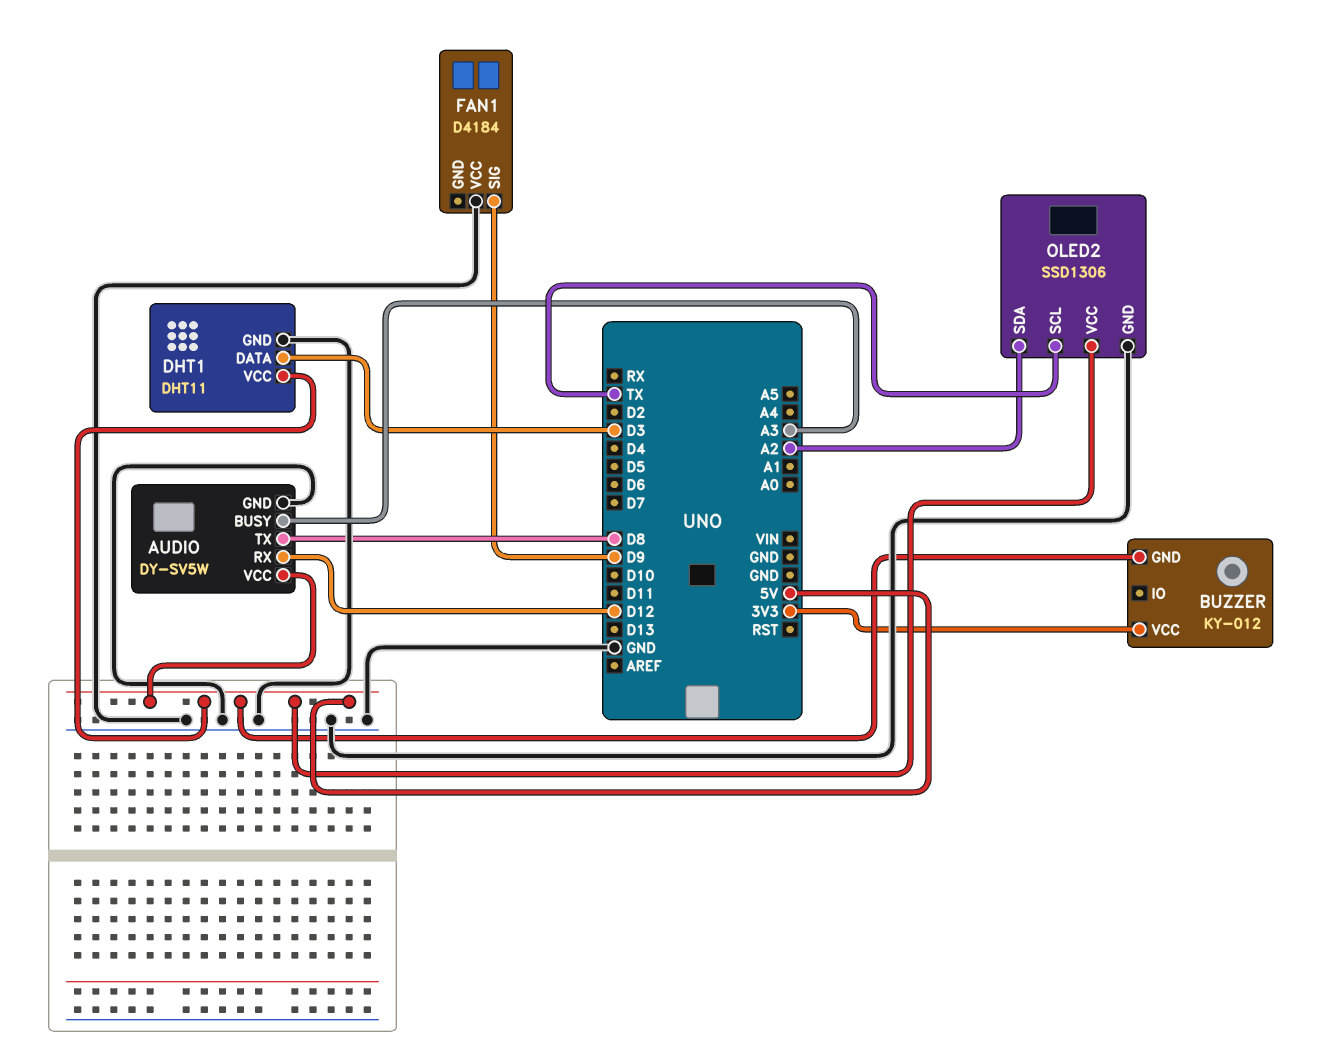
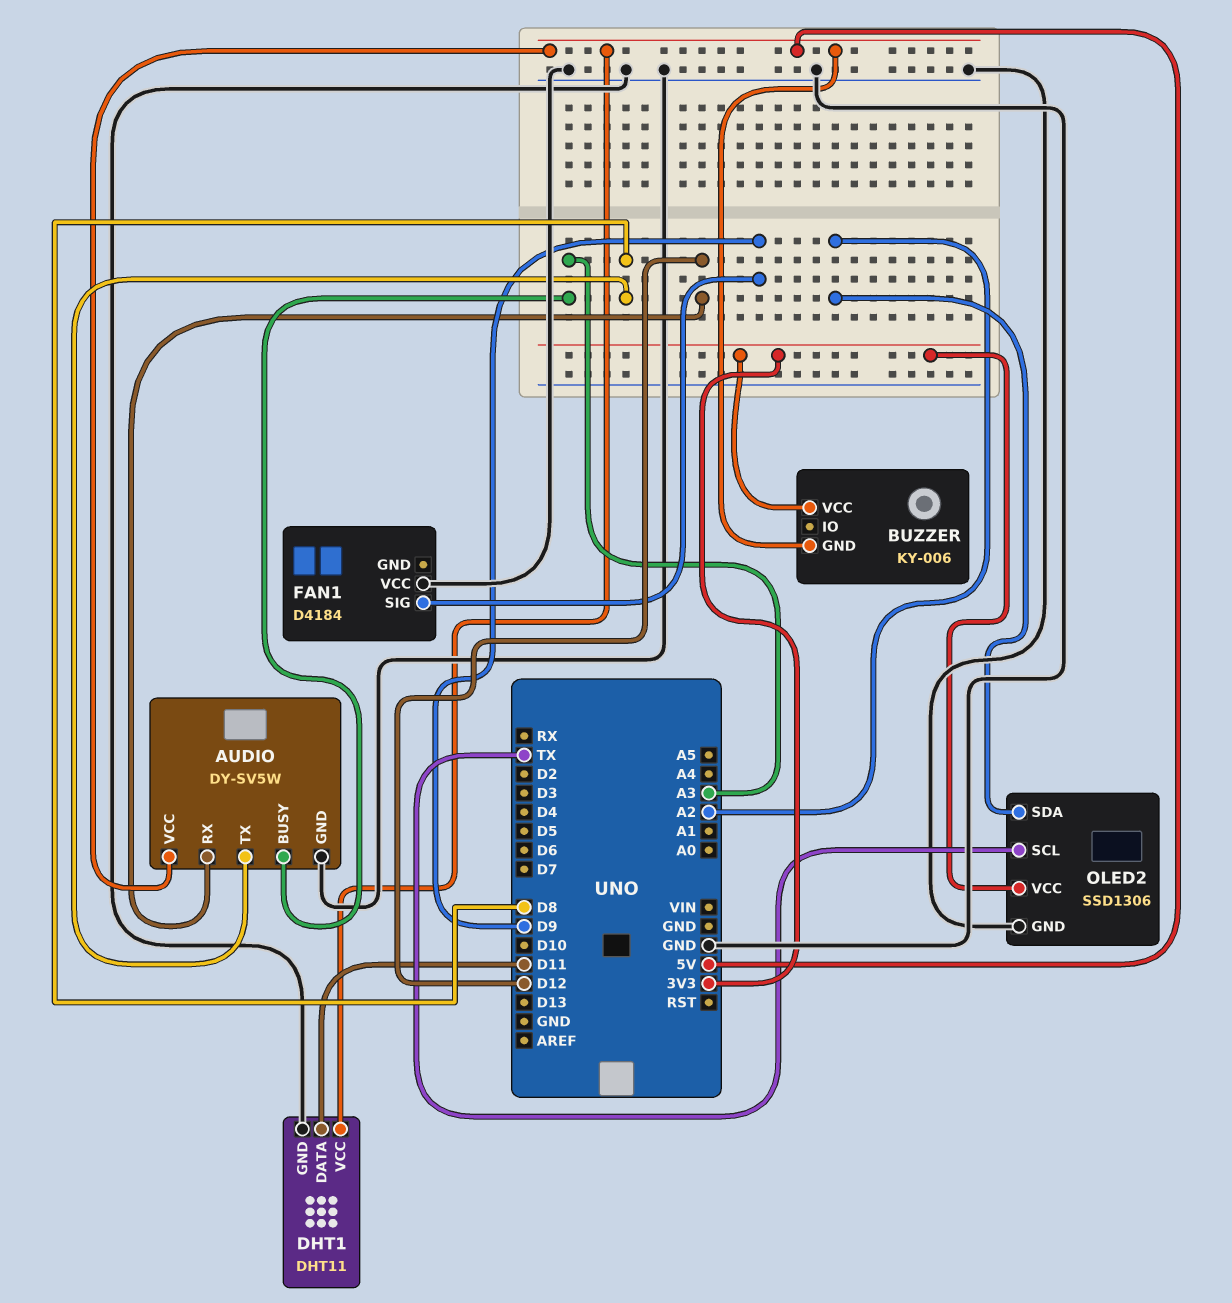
BUZZER: KY-012 -> KY-006
DHT1 pin DATA: D3 -> D11
OLED2 pin VCC: 5V -> 3V3

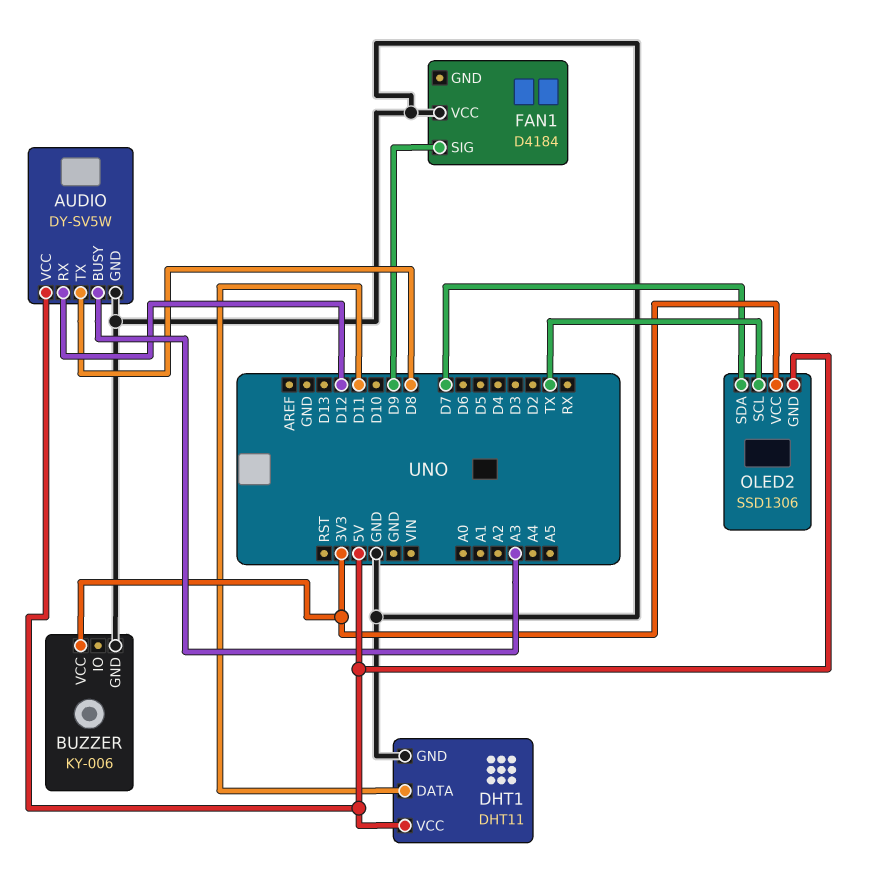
BUZZER pin GND: 5V -> GND
OLED2 pin GND: GND -> 5V
OLED2 pin SDA: A2 -> D7

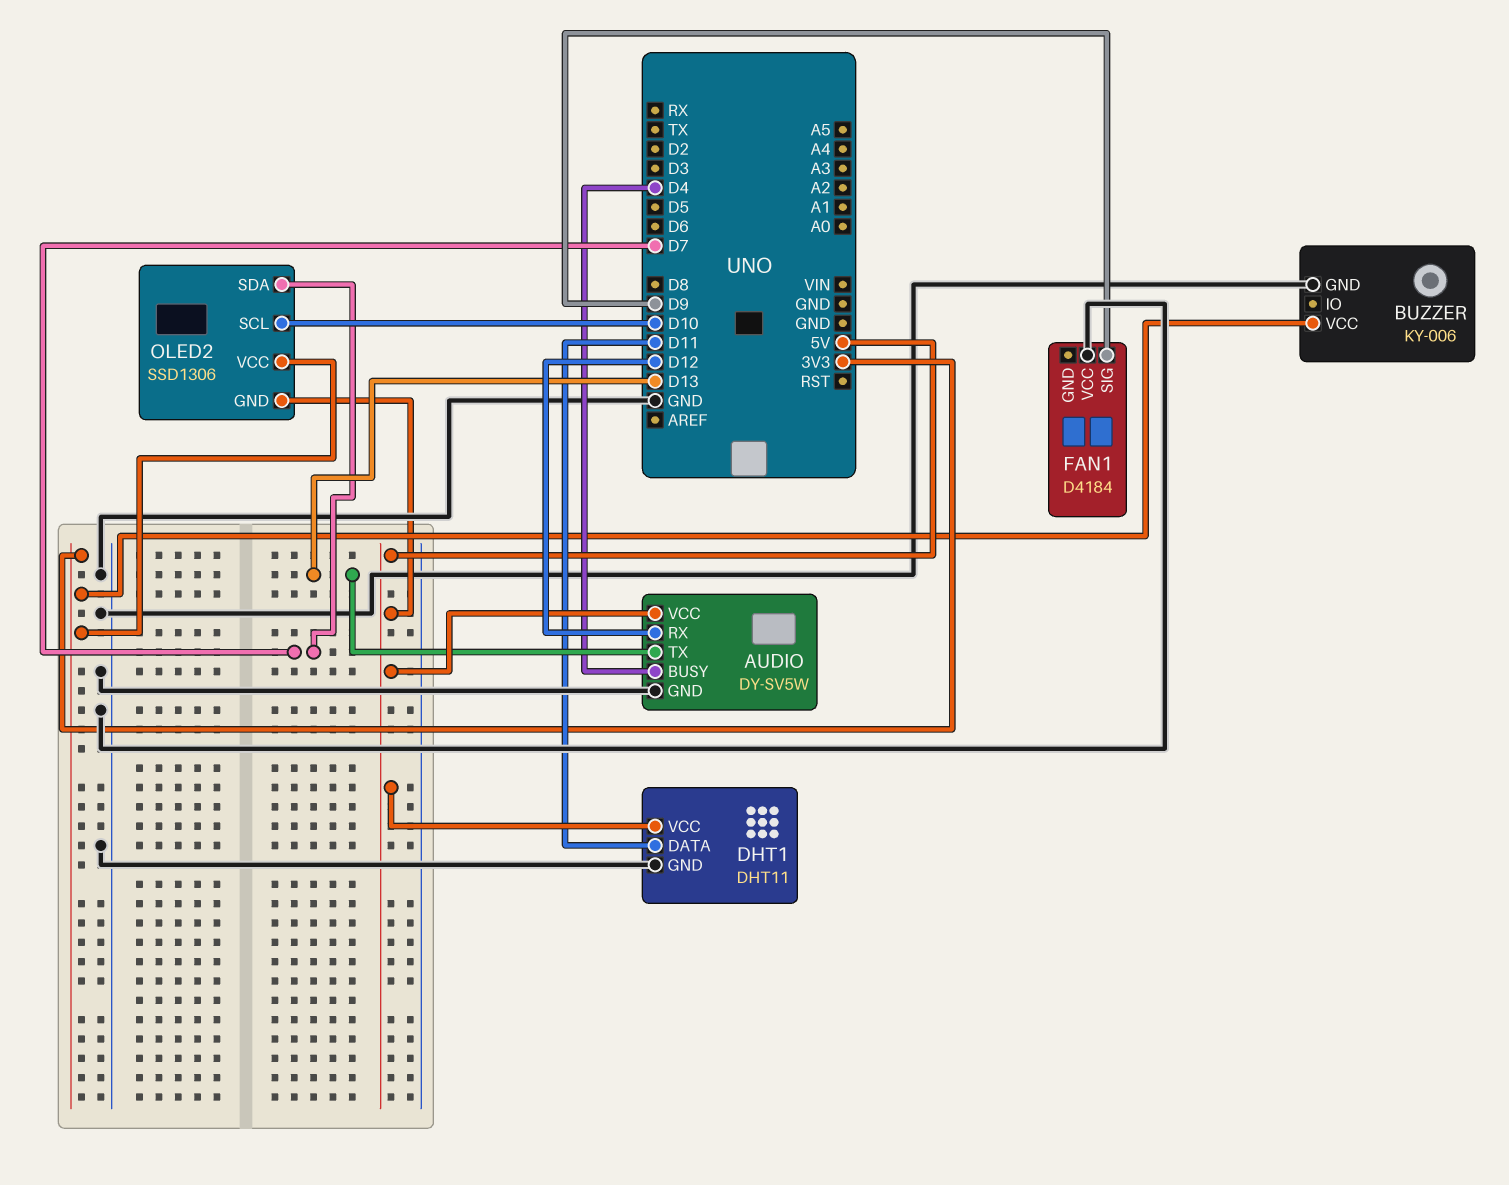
AUDIO pin BUSY: A3 -> D4
AUDIO pin TX: D8 -> D13
OLED2 pin SCL: TX -> D10

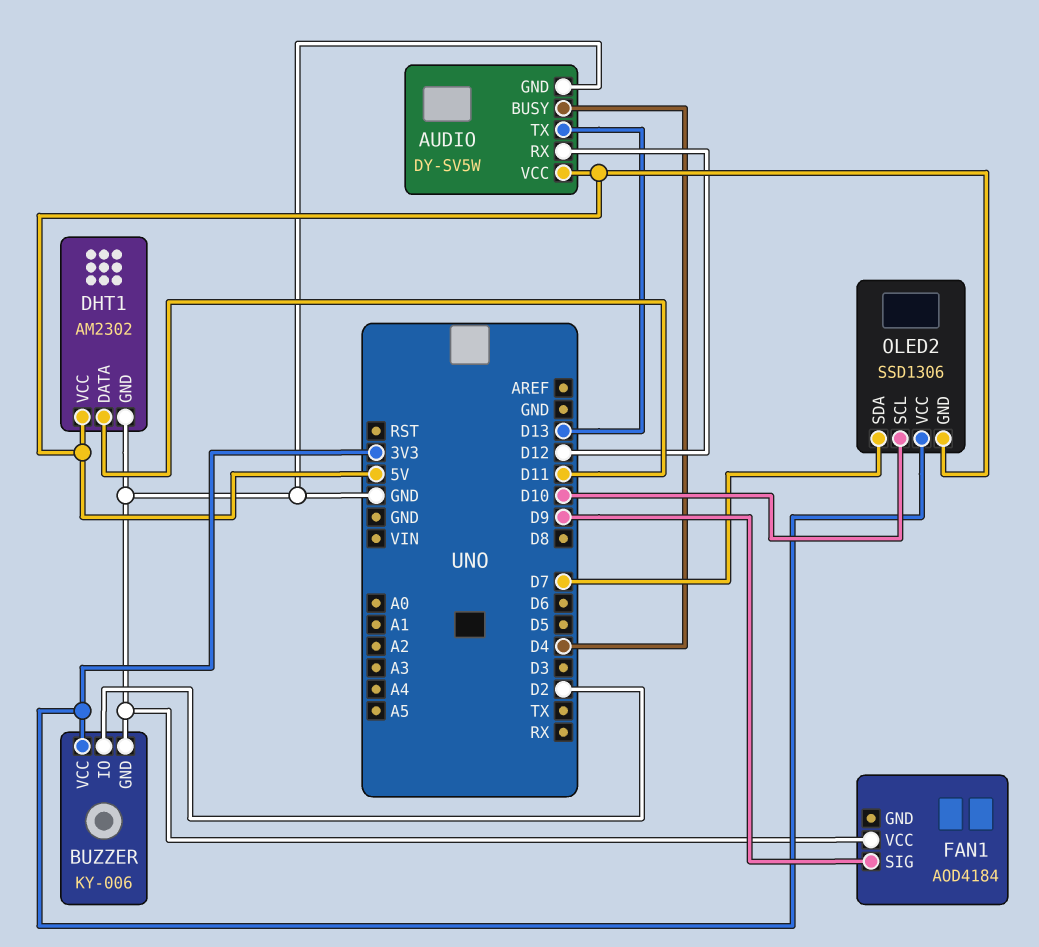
BUZZER pin IO: none -> D2
DHT1: DHT11 -> AM2302
FAN1: D4184 -> AOD4184

